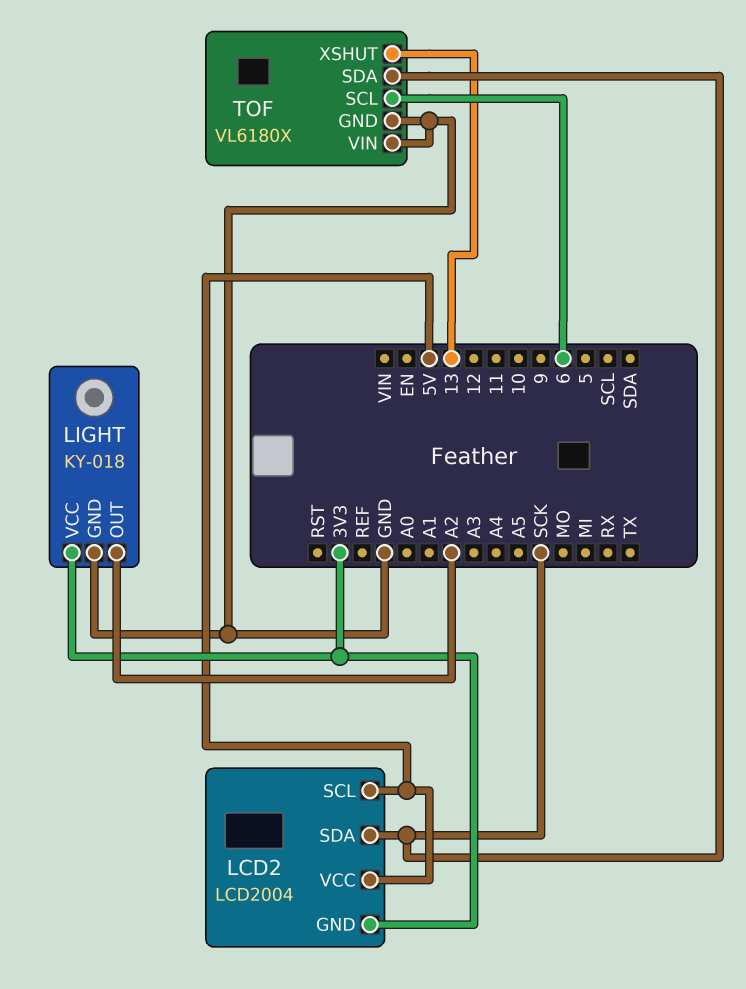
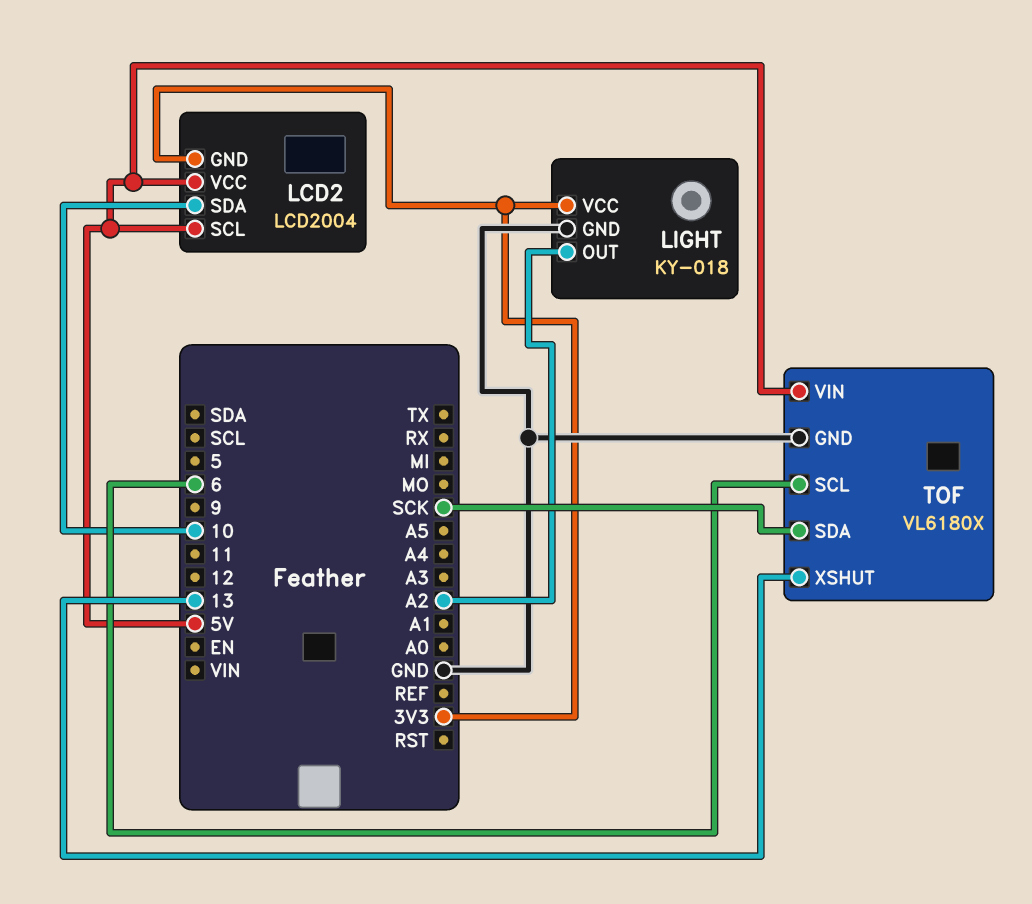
LCD2 pin SDA: SCK -> 10
TOF pin VIN: GND -> 5V

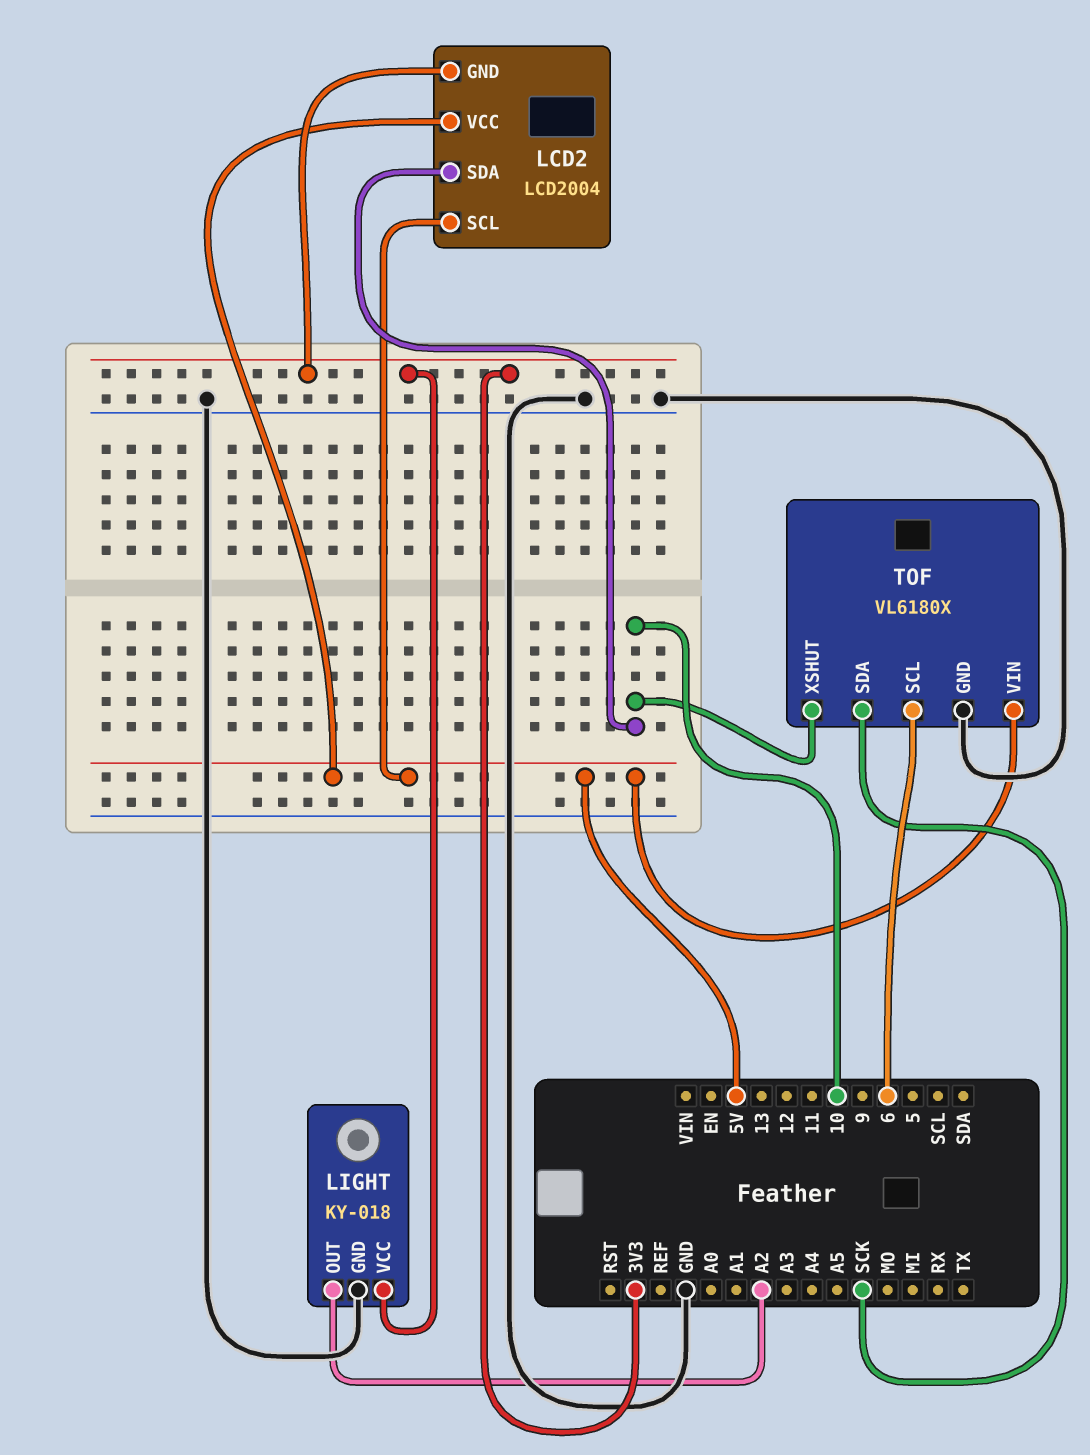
TOF pin XSHUT: 13 -> 10

